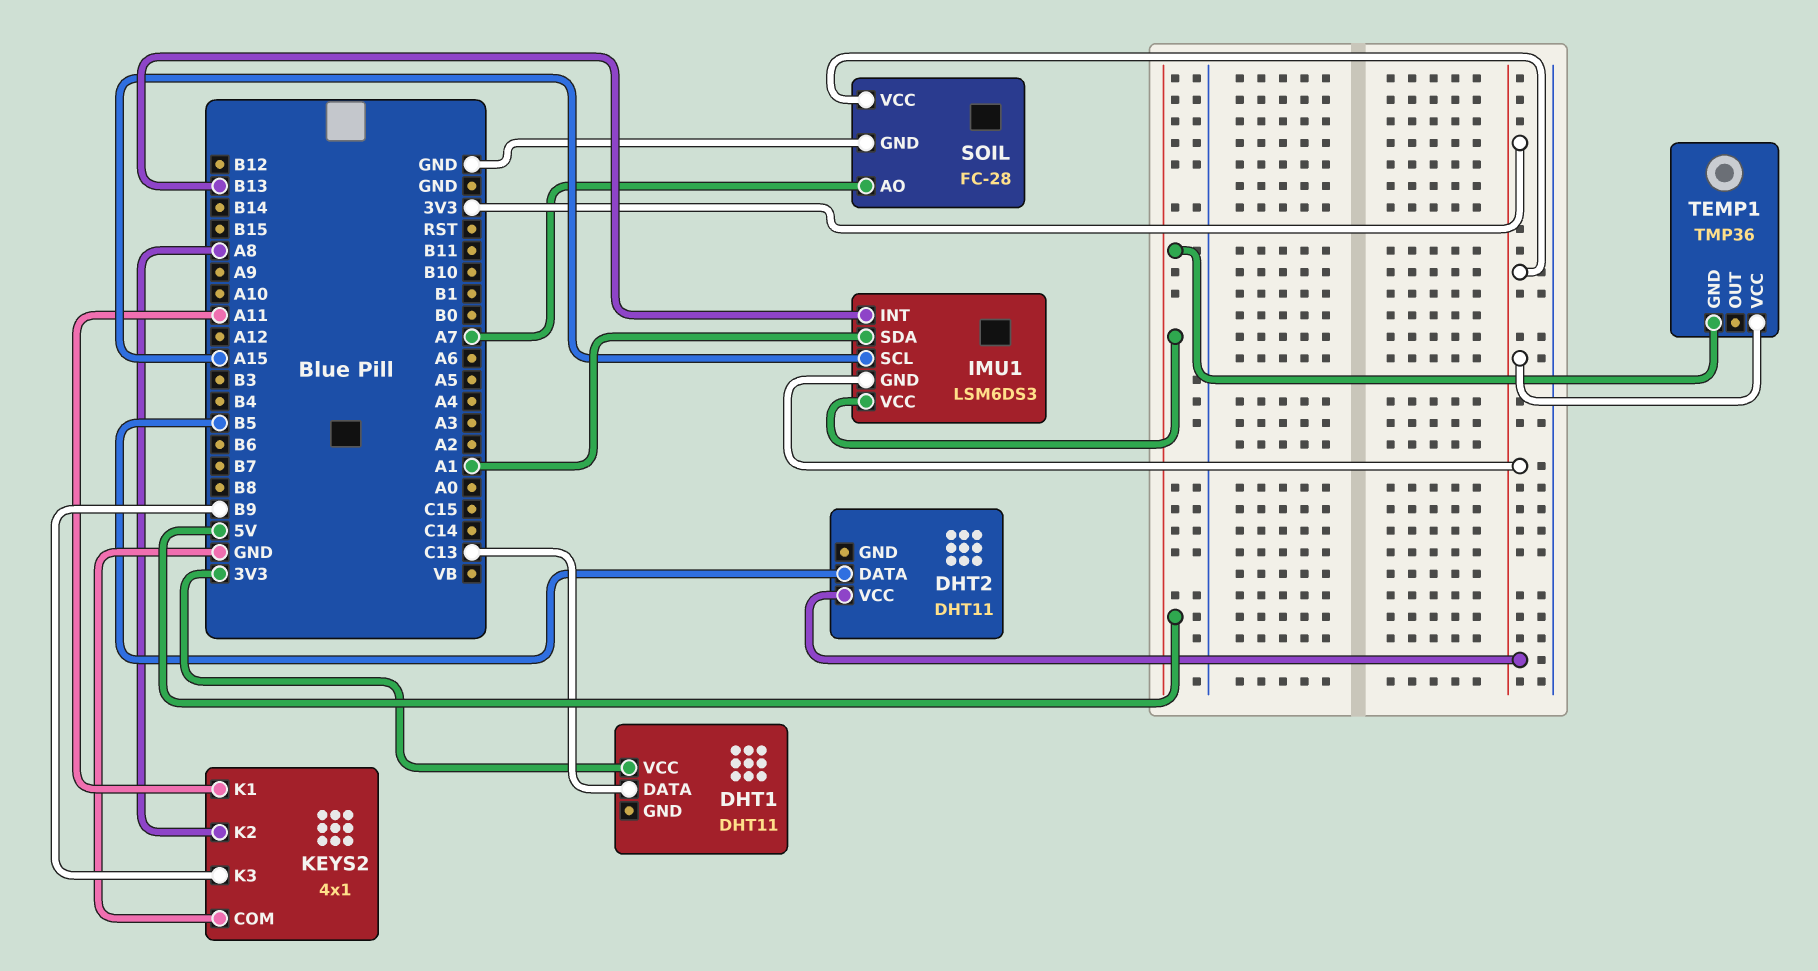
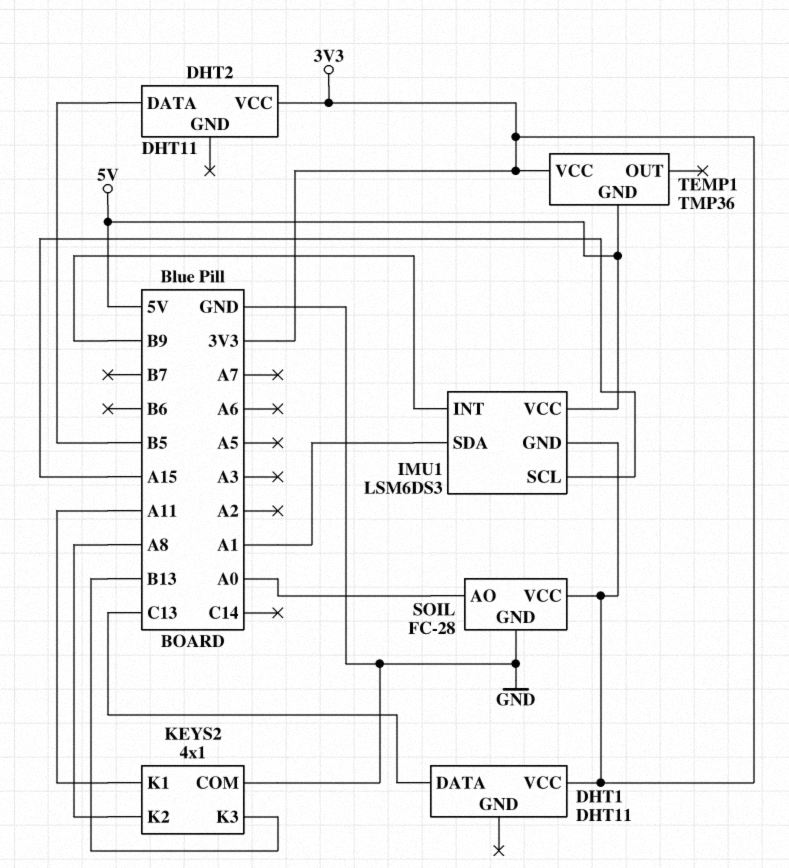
IMU1 pin INT: B13 -> B9
KEYS2 pin K3: B9 -> B13
SOIL pin AO: A7 -> A0

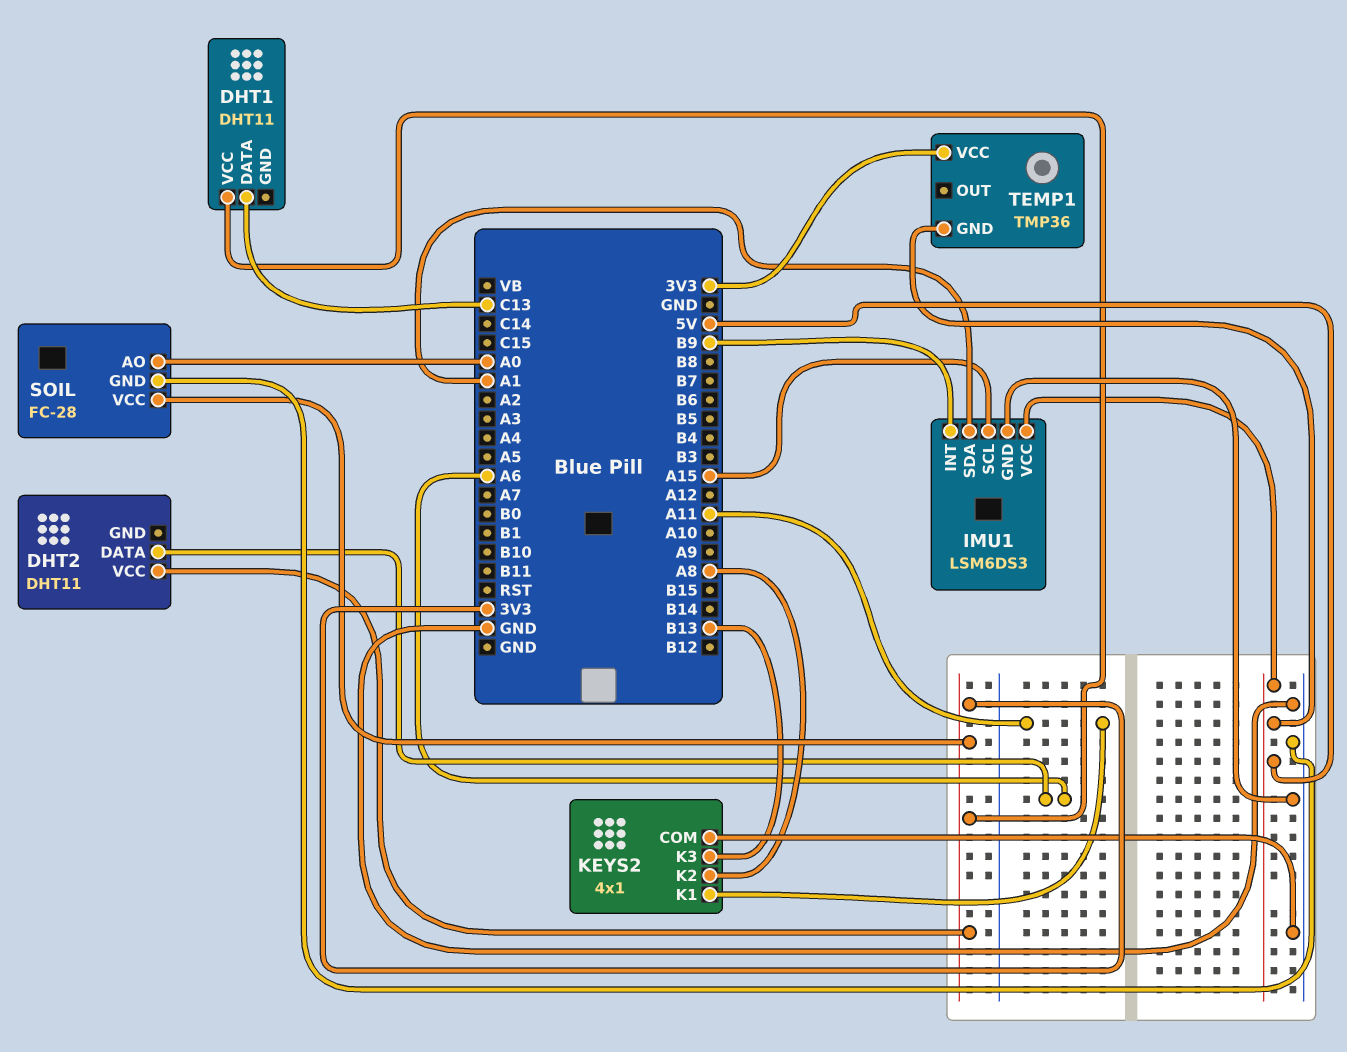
DHT2 pin DATA: B5 -> A6
IMU1 pin GND: 3V3 -> GND

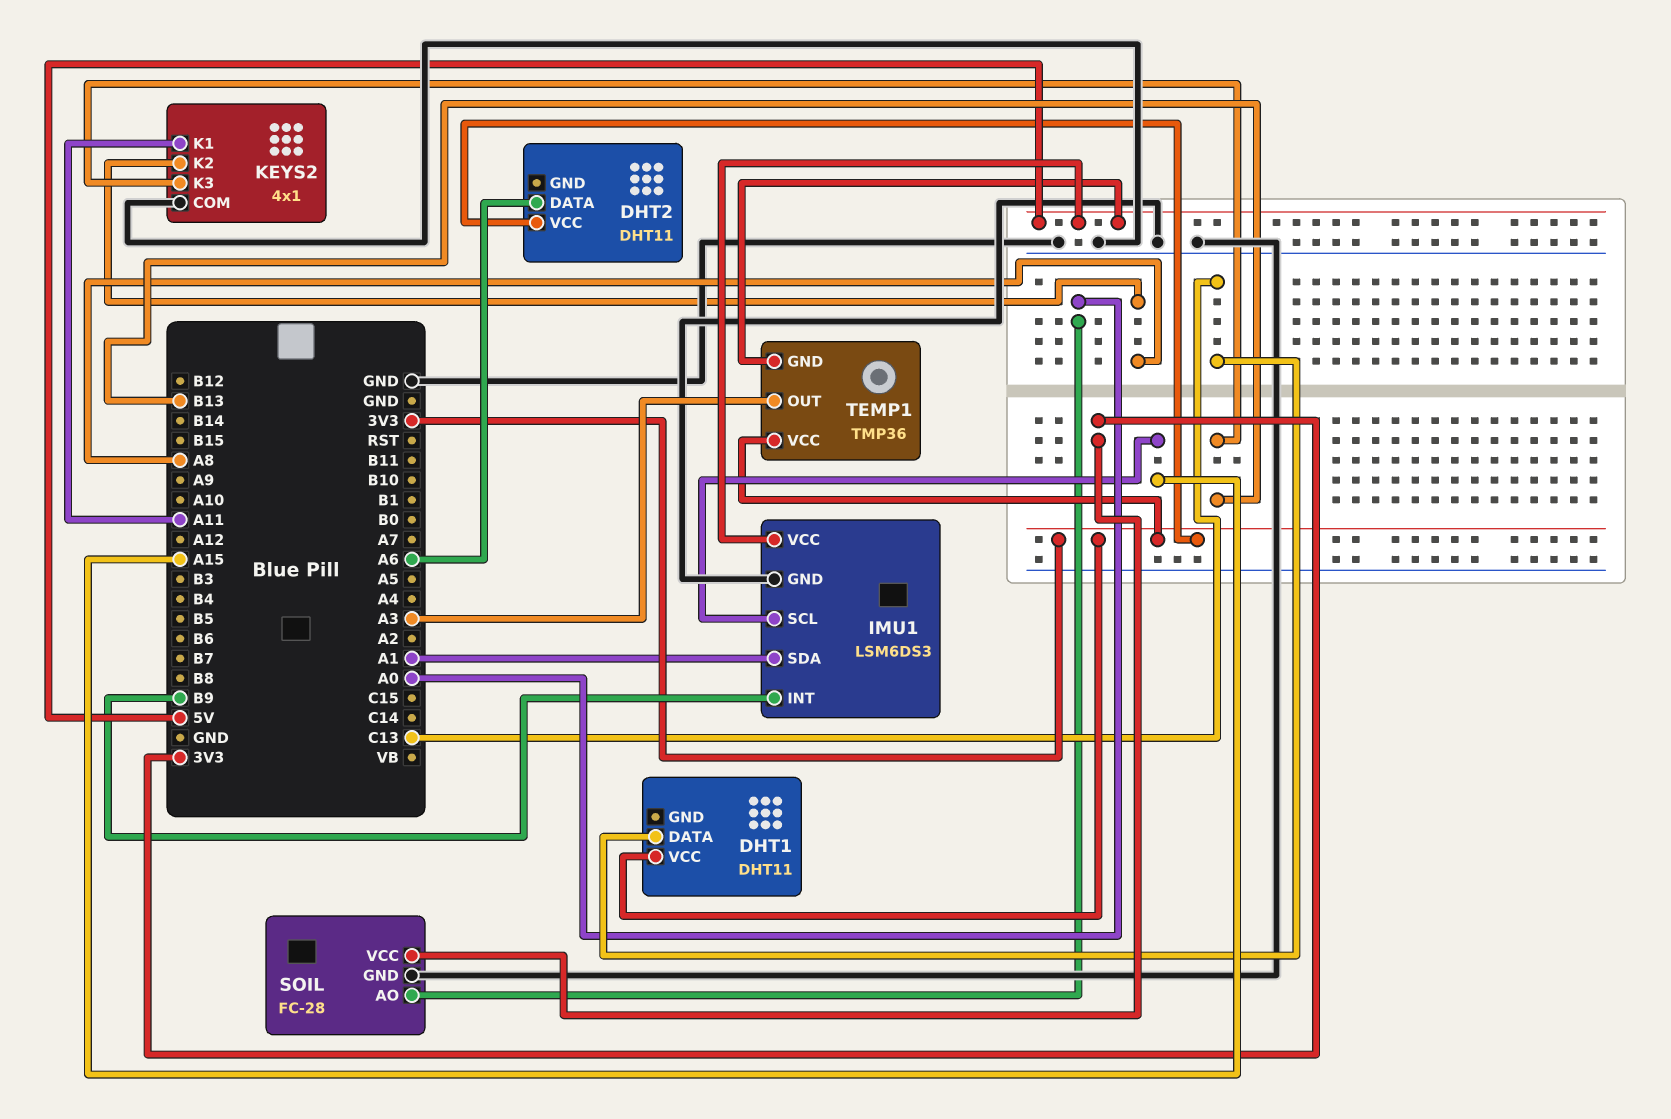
TEMP1 pin OUT: none -> A3

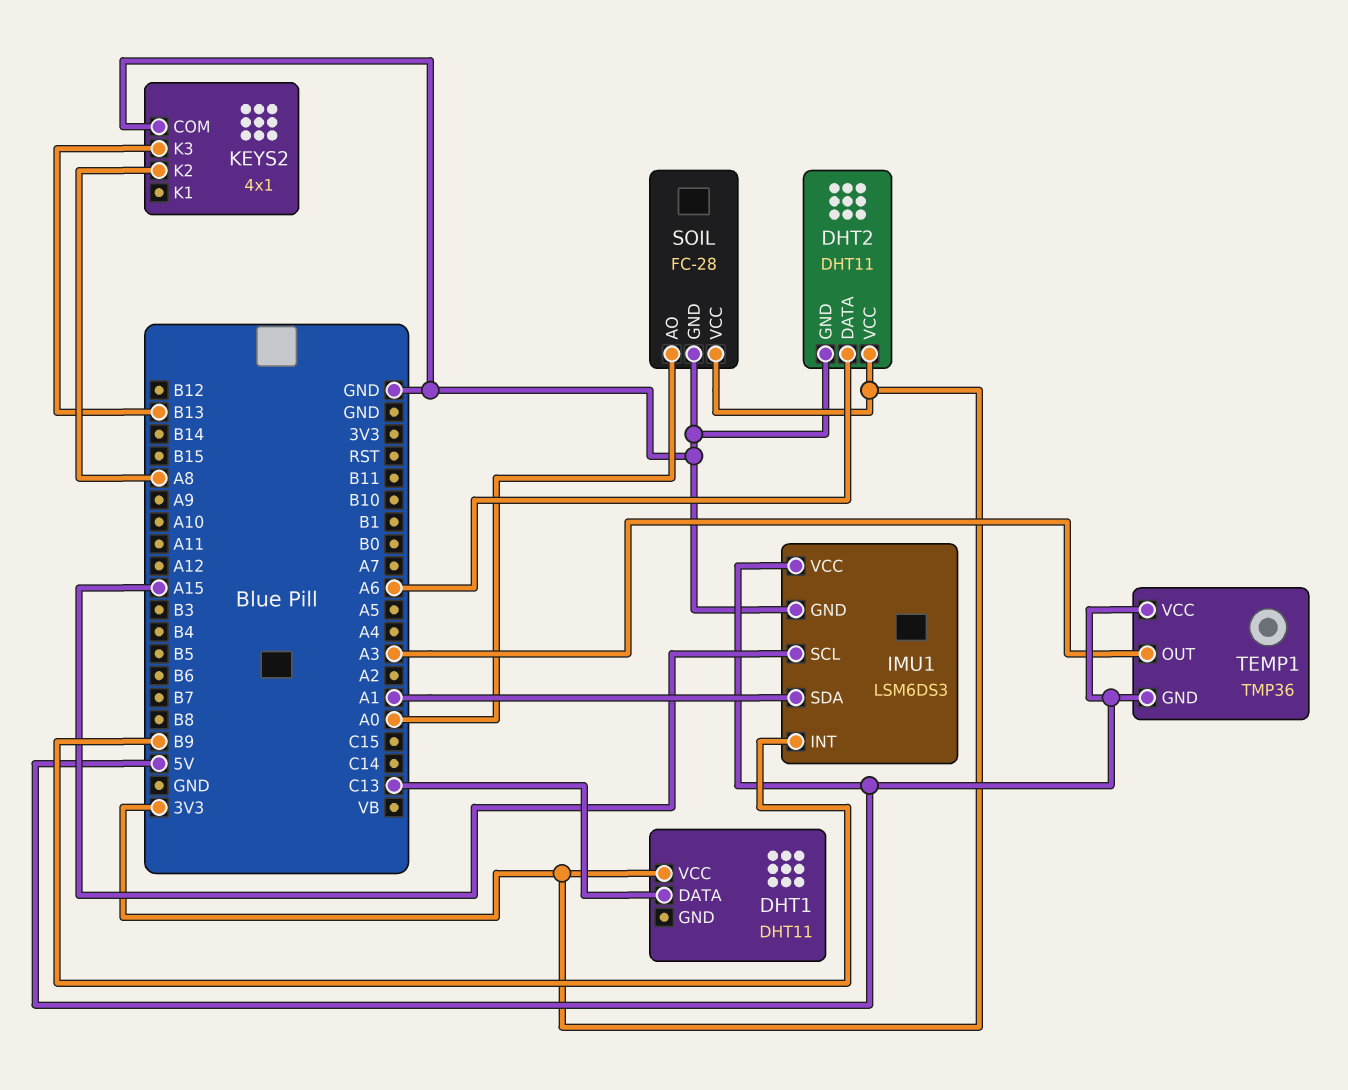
DHT2 pin GND: none -> GND
KEYS2 pin K1: A11 -> none
TEMP1 pin VCC: 3V3 -> 5V

